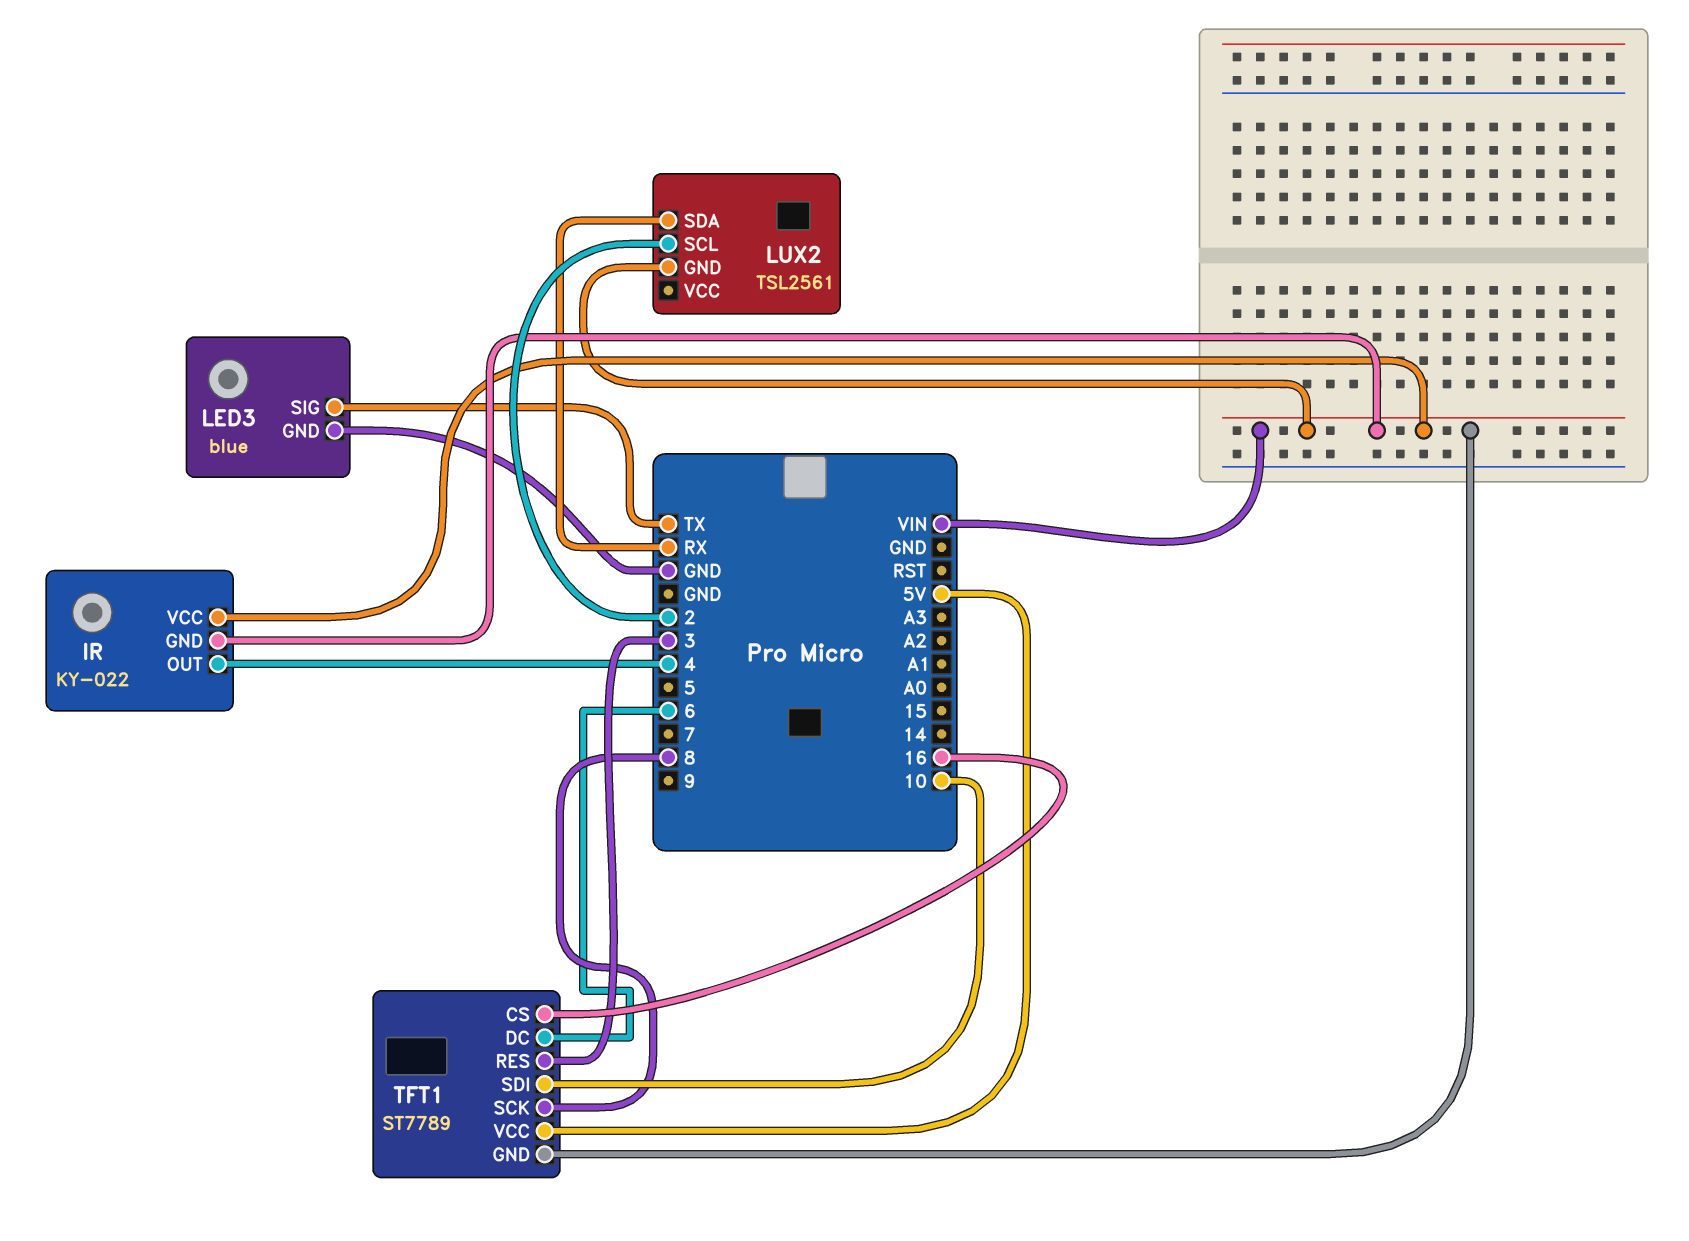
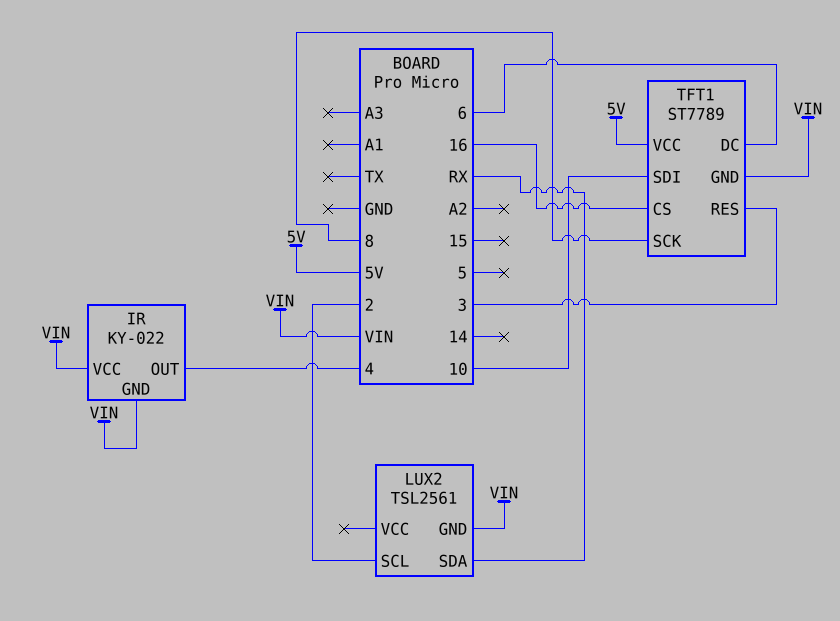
LED3: blue -> none
LED3 pin GND: GND -> none
LED3 pin SIG: TX -> none

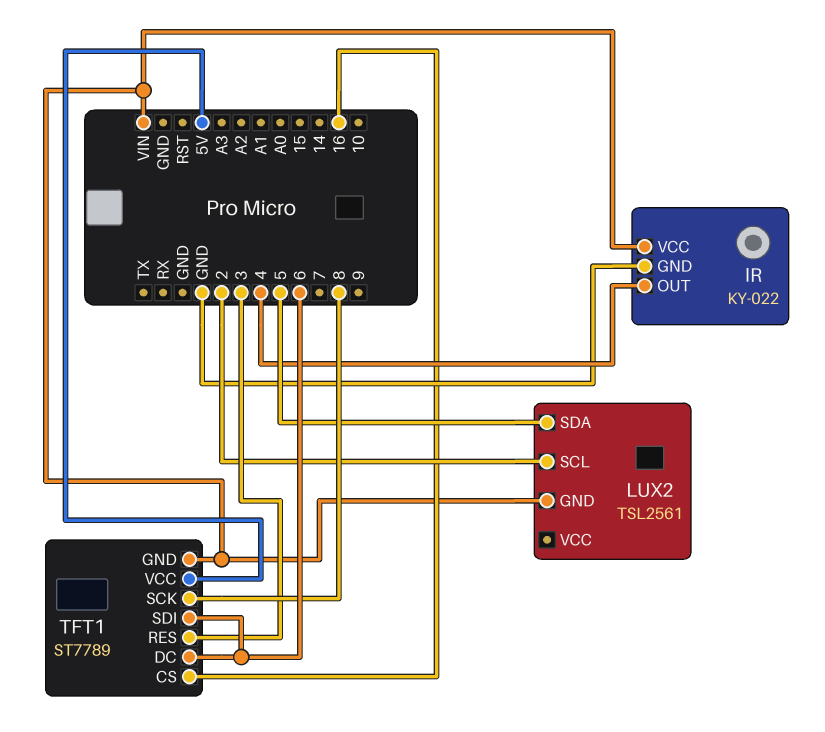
IR pin GND: VIN -> GND
LUX2 pin SDA: RX -> 5
TFT1 pin SDI: 10 -> 6

